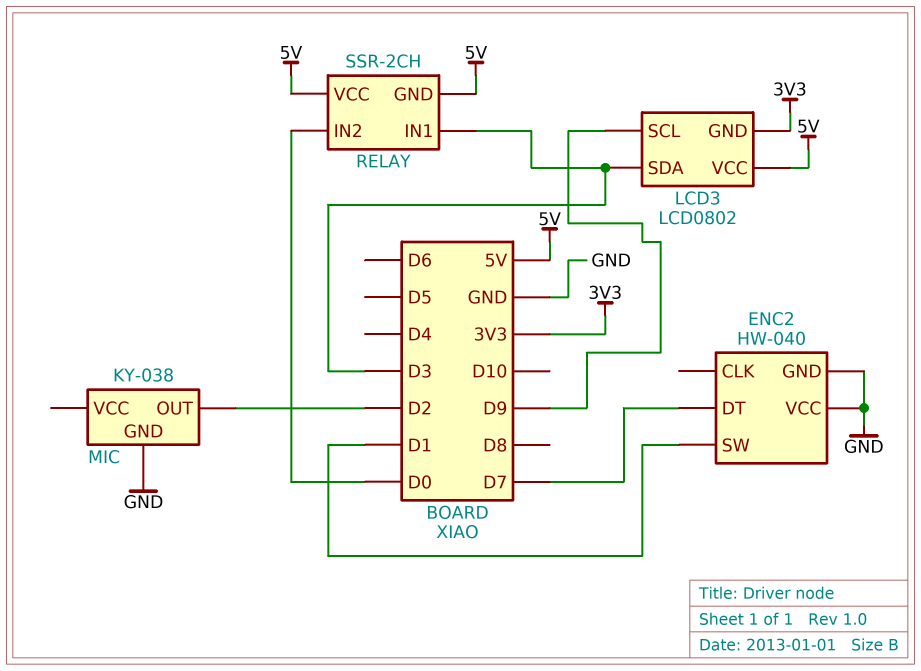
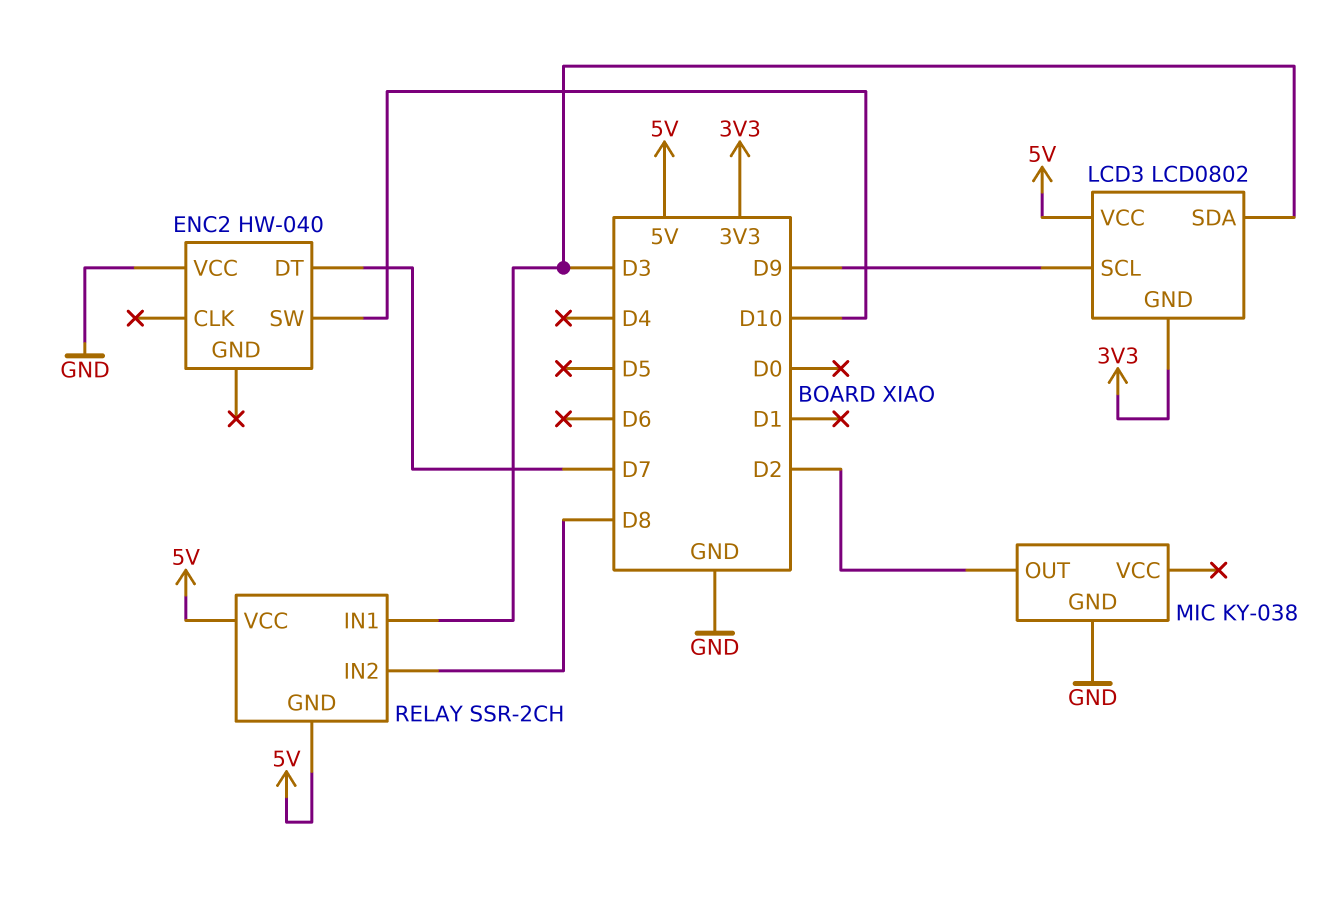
ENC2 pin GND: GND -> none
ENC2 pin SW: D1 -> D10
RELAY pin IN2: D0 -> D8

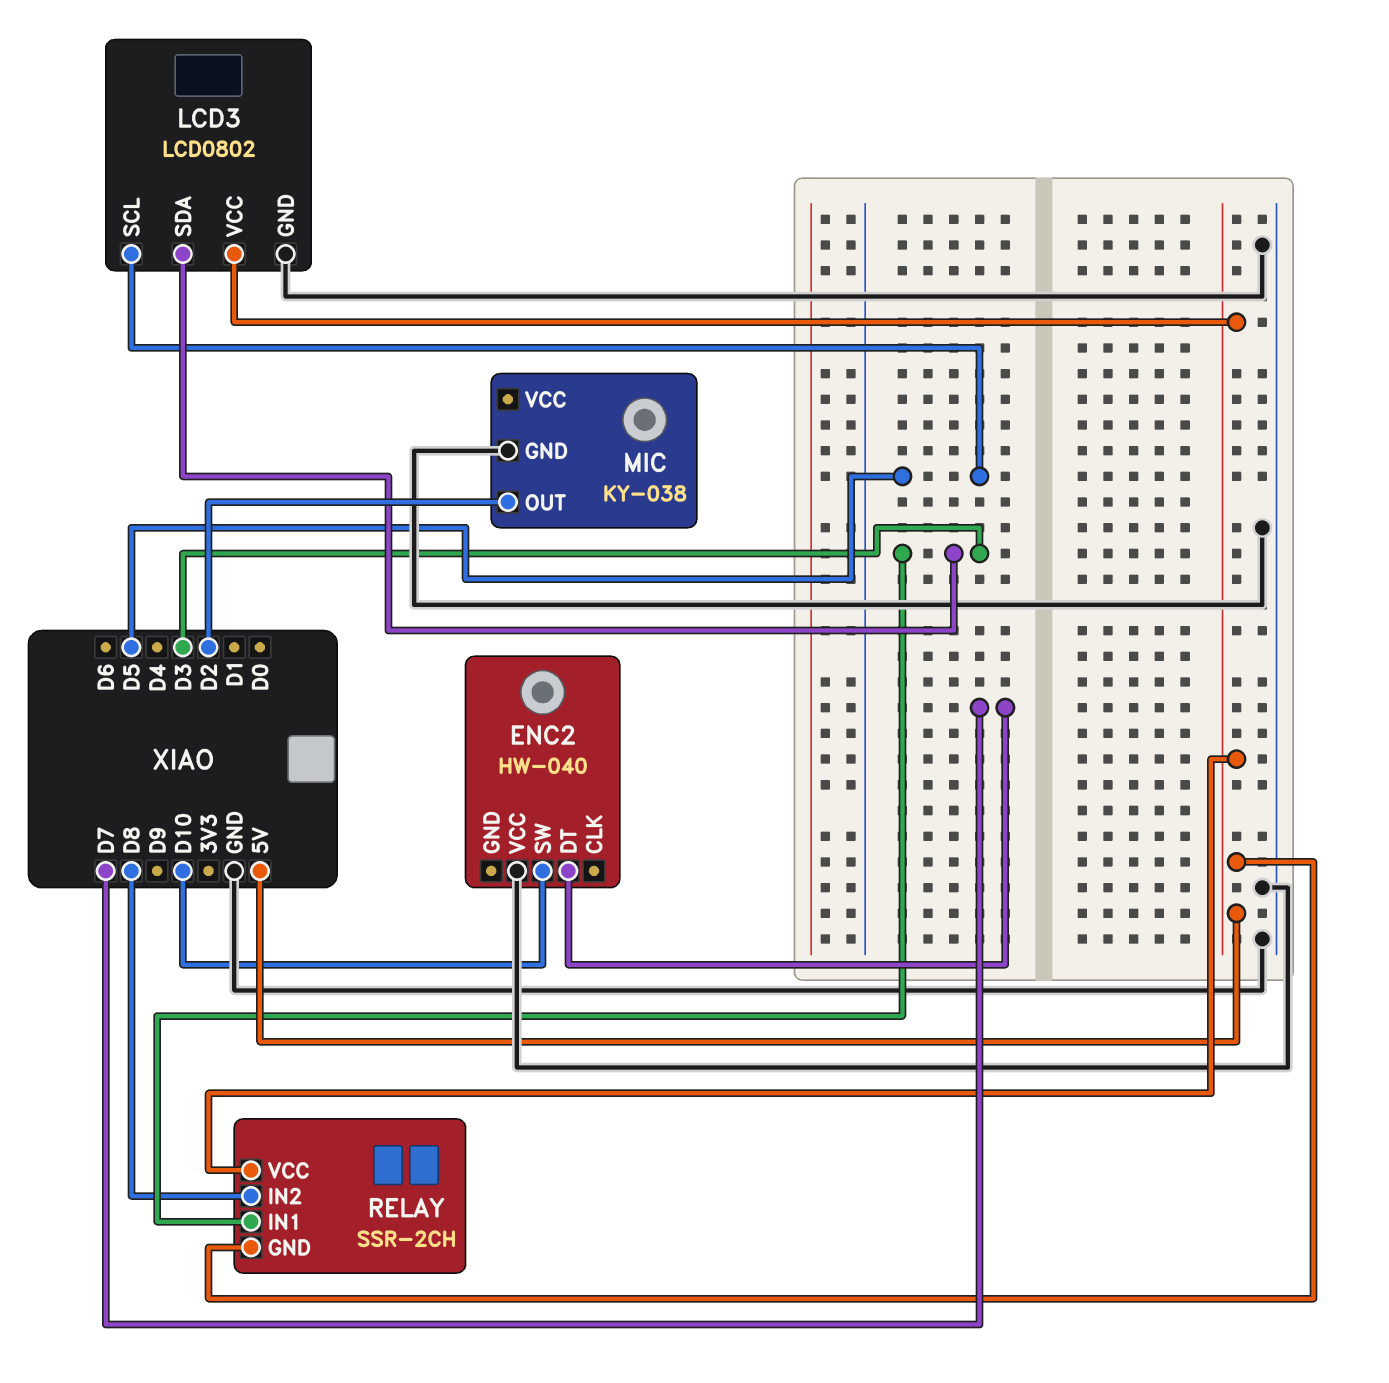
LCD3 pin GND: 3V3 -> GND
LCD3 pin SCL: D9 -> D5

